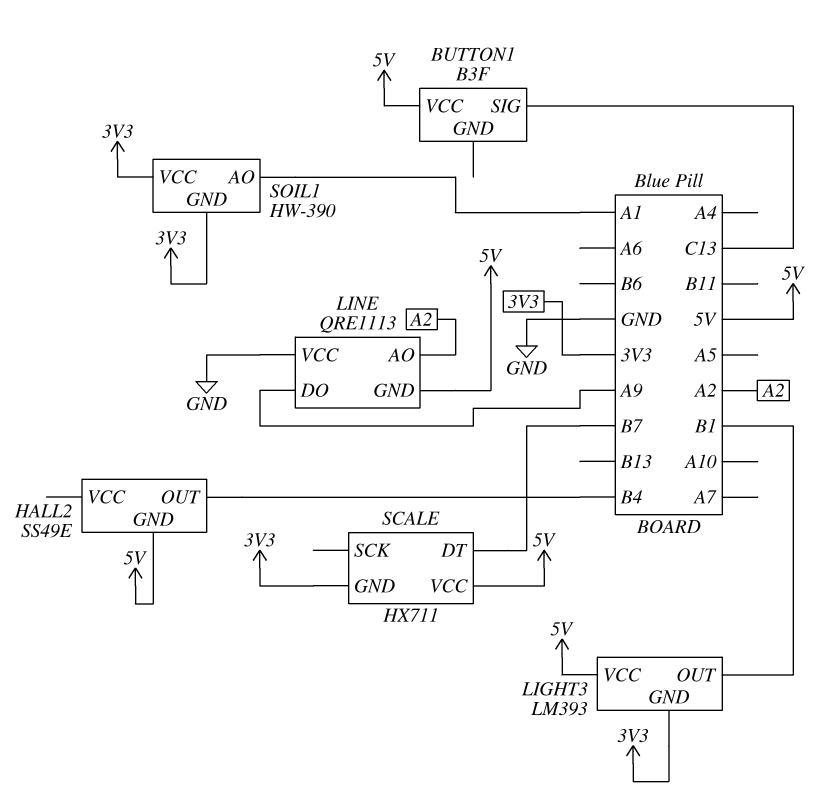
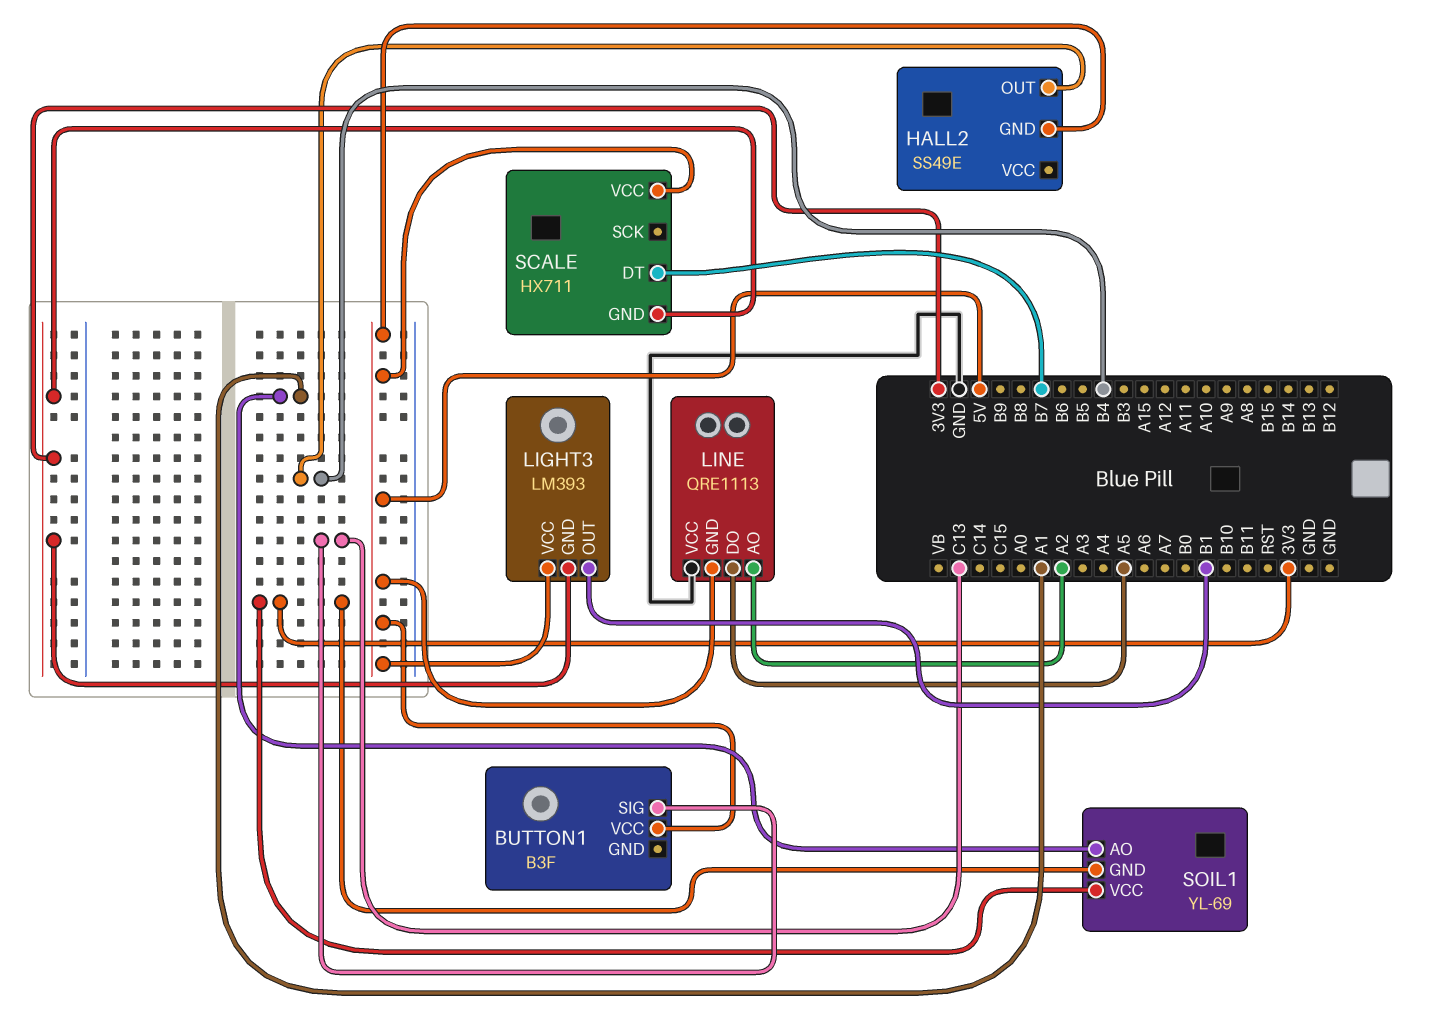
LINE pin DO: A9 -> A5
SOIL1: HW-390 -> YL-69

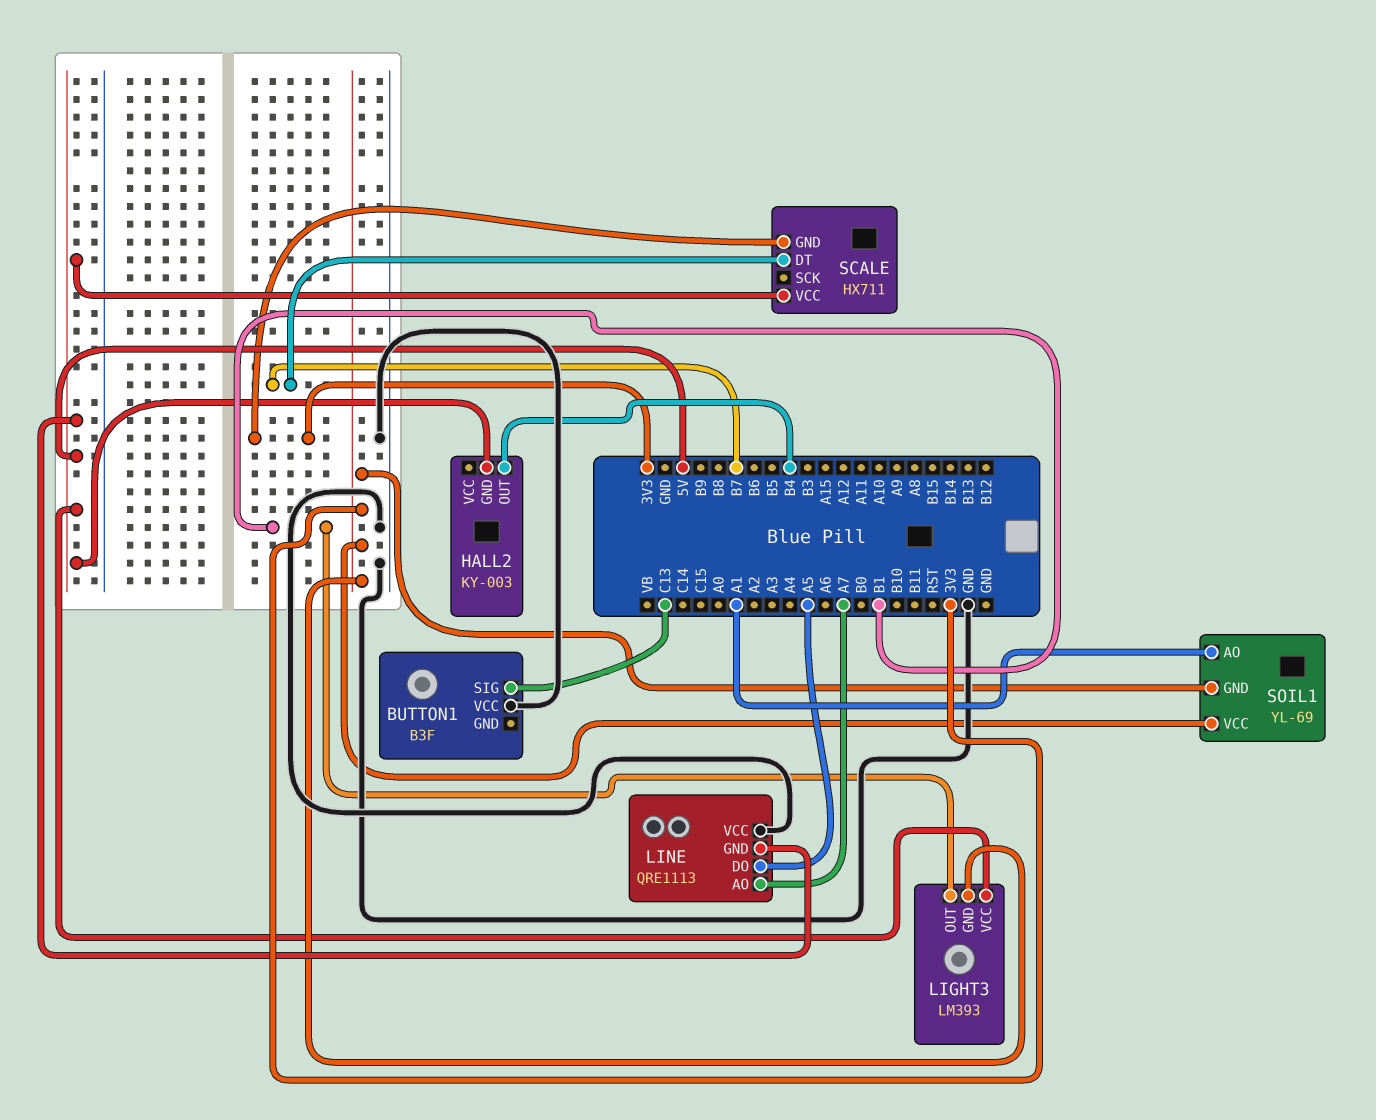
BUTTON1 pin VCC: 5V -> GND
HALL2: SS49E -> KY-003
LINE pin AO: A2 -> A7

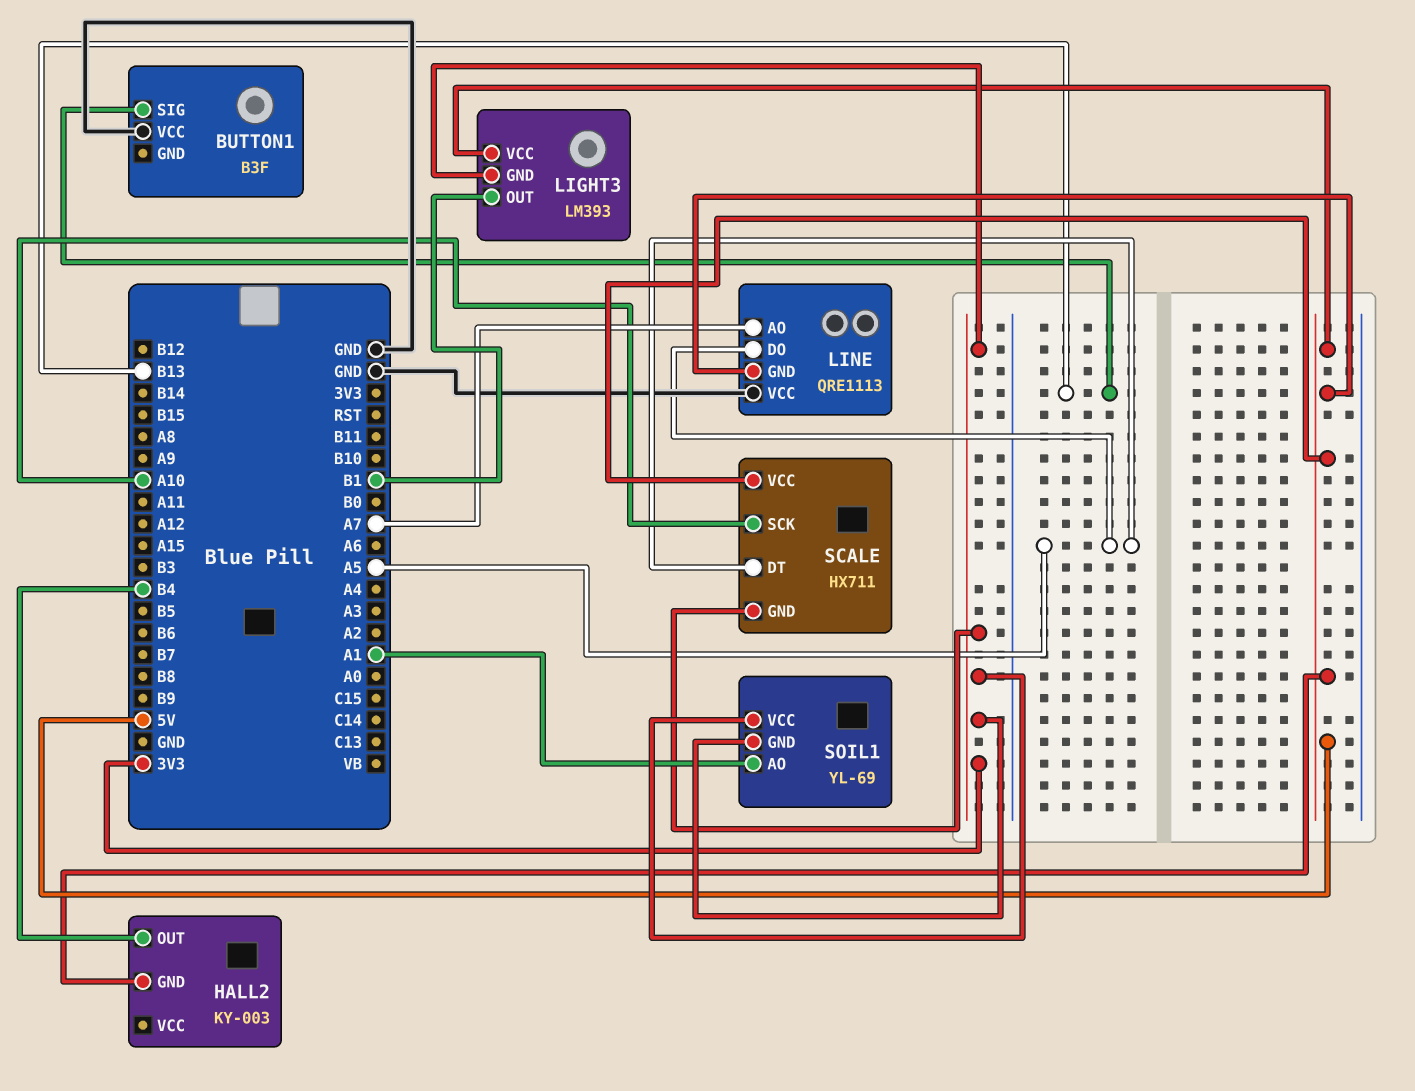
BUTTON1 pin SIG: C13 -> B13
SCALE pin DT: B7 -> A5
SCALE pin SCK: none -> A10

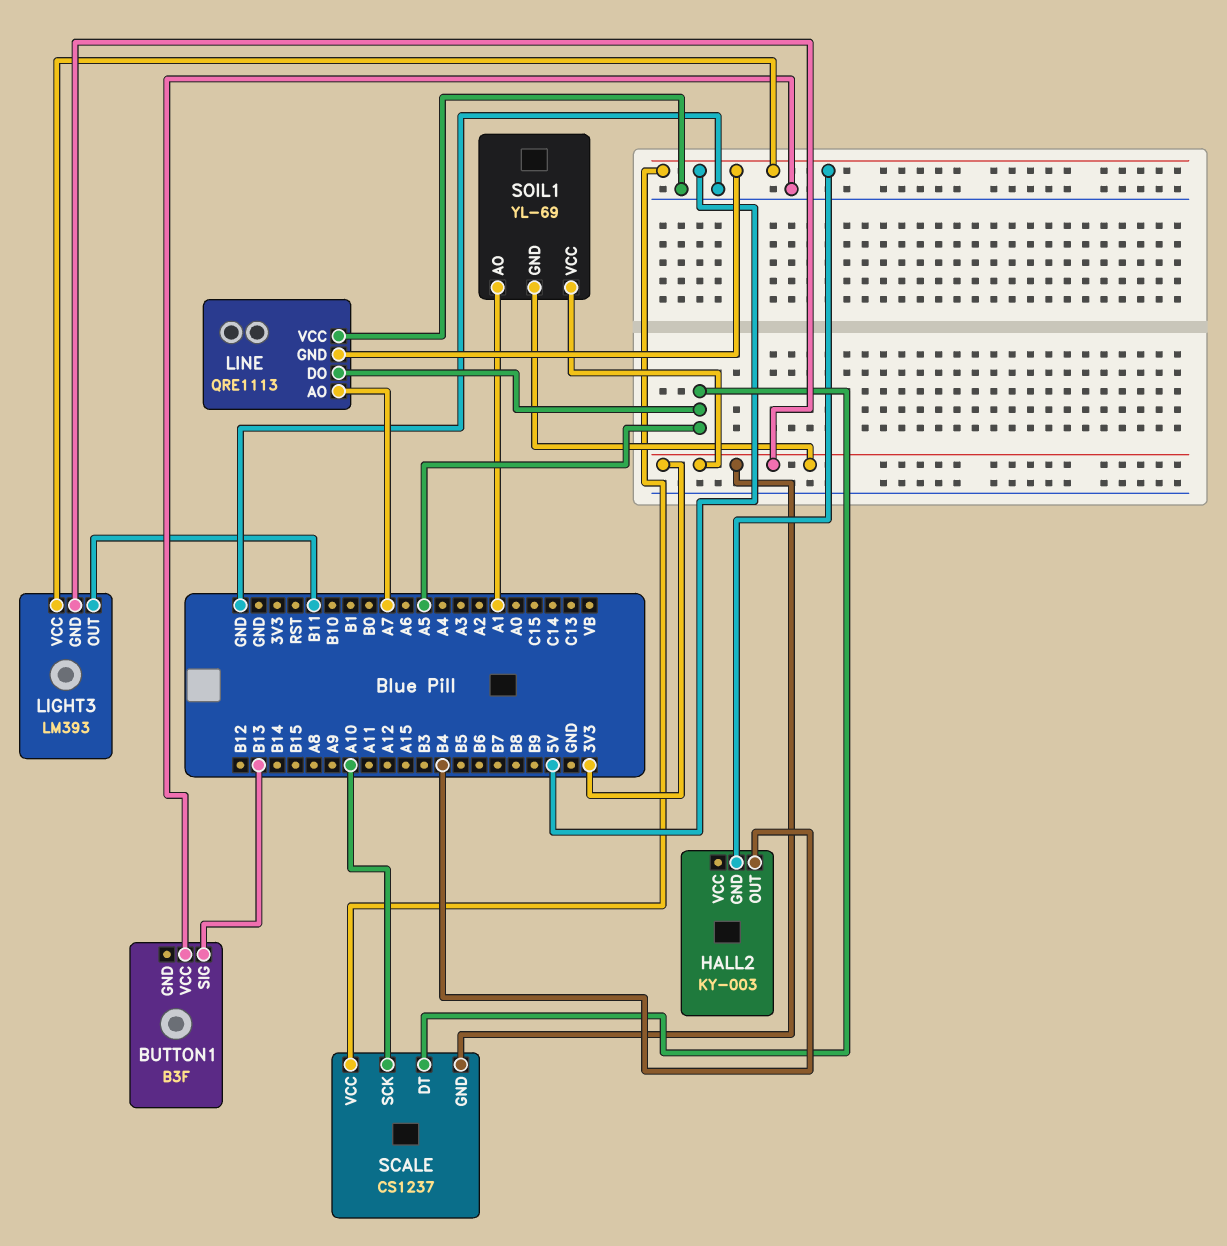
LIGHT3 pin OUT: B1 -> B11
SCALE: HX711 -> CS1237

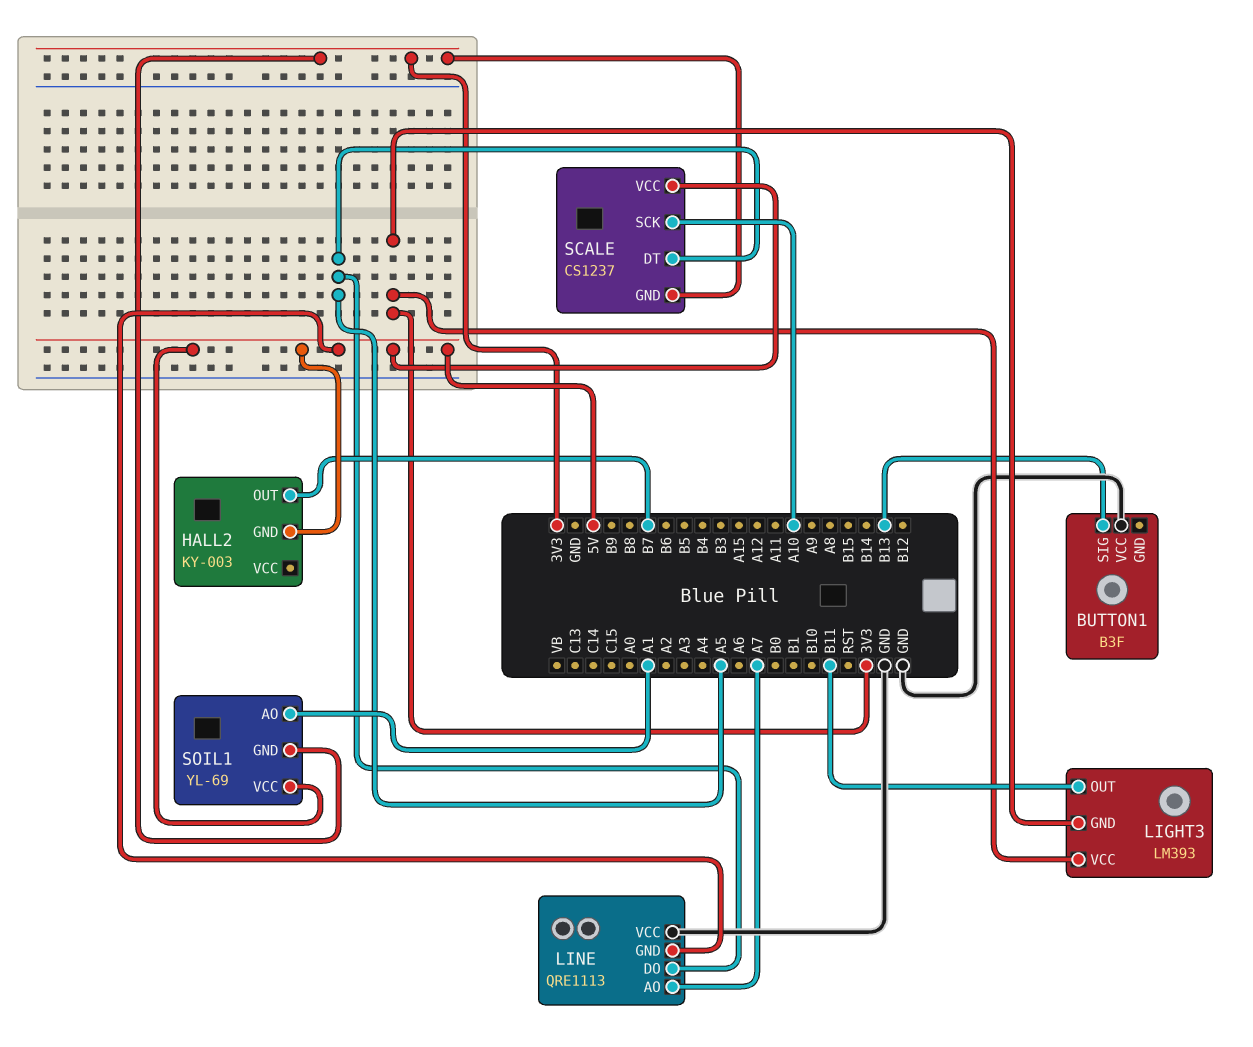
HALL2 pin OUT: B4 -> B7
LIGHT3 pin VCC: 5V -> 3V3
SOIL1 pin VCC: 3V3 -> 5V

